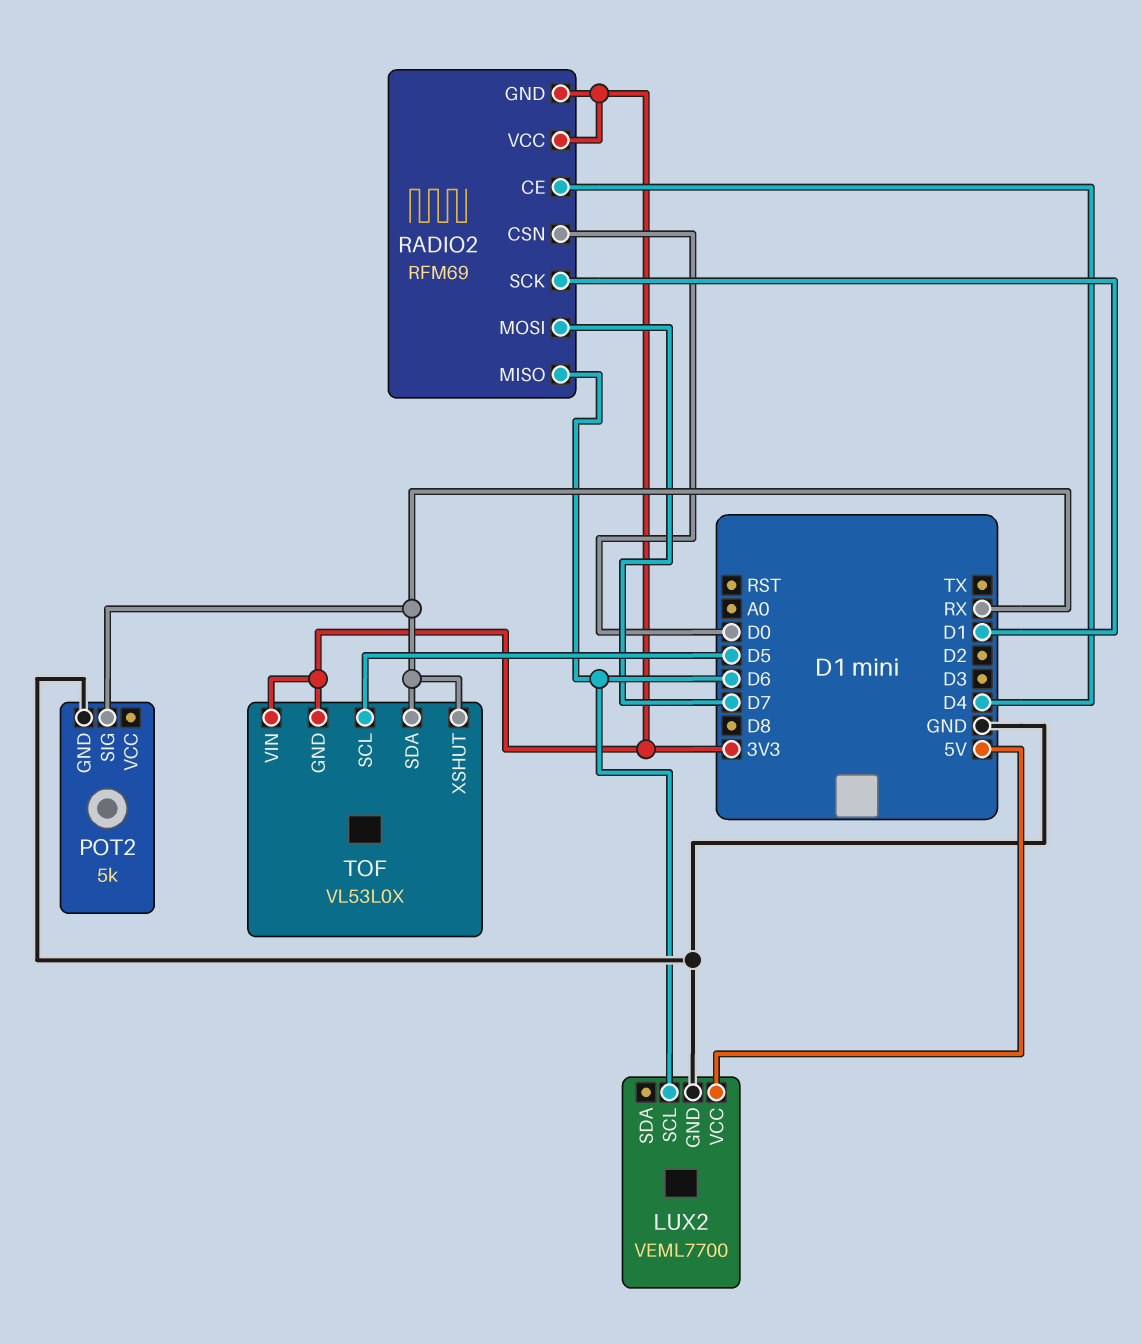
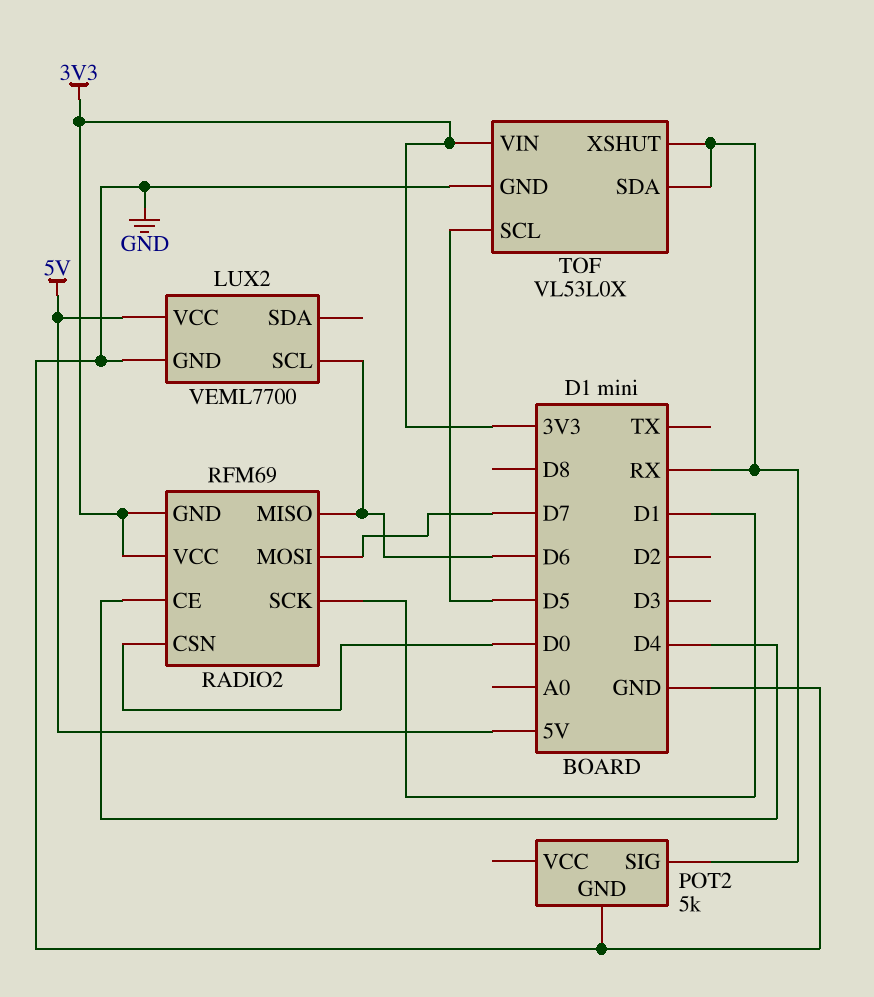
TOF pin GND: 3V3 -> GND

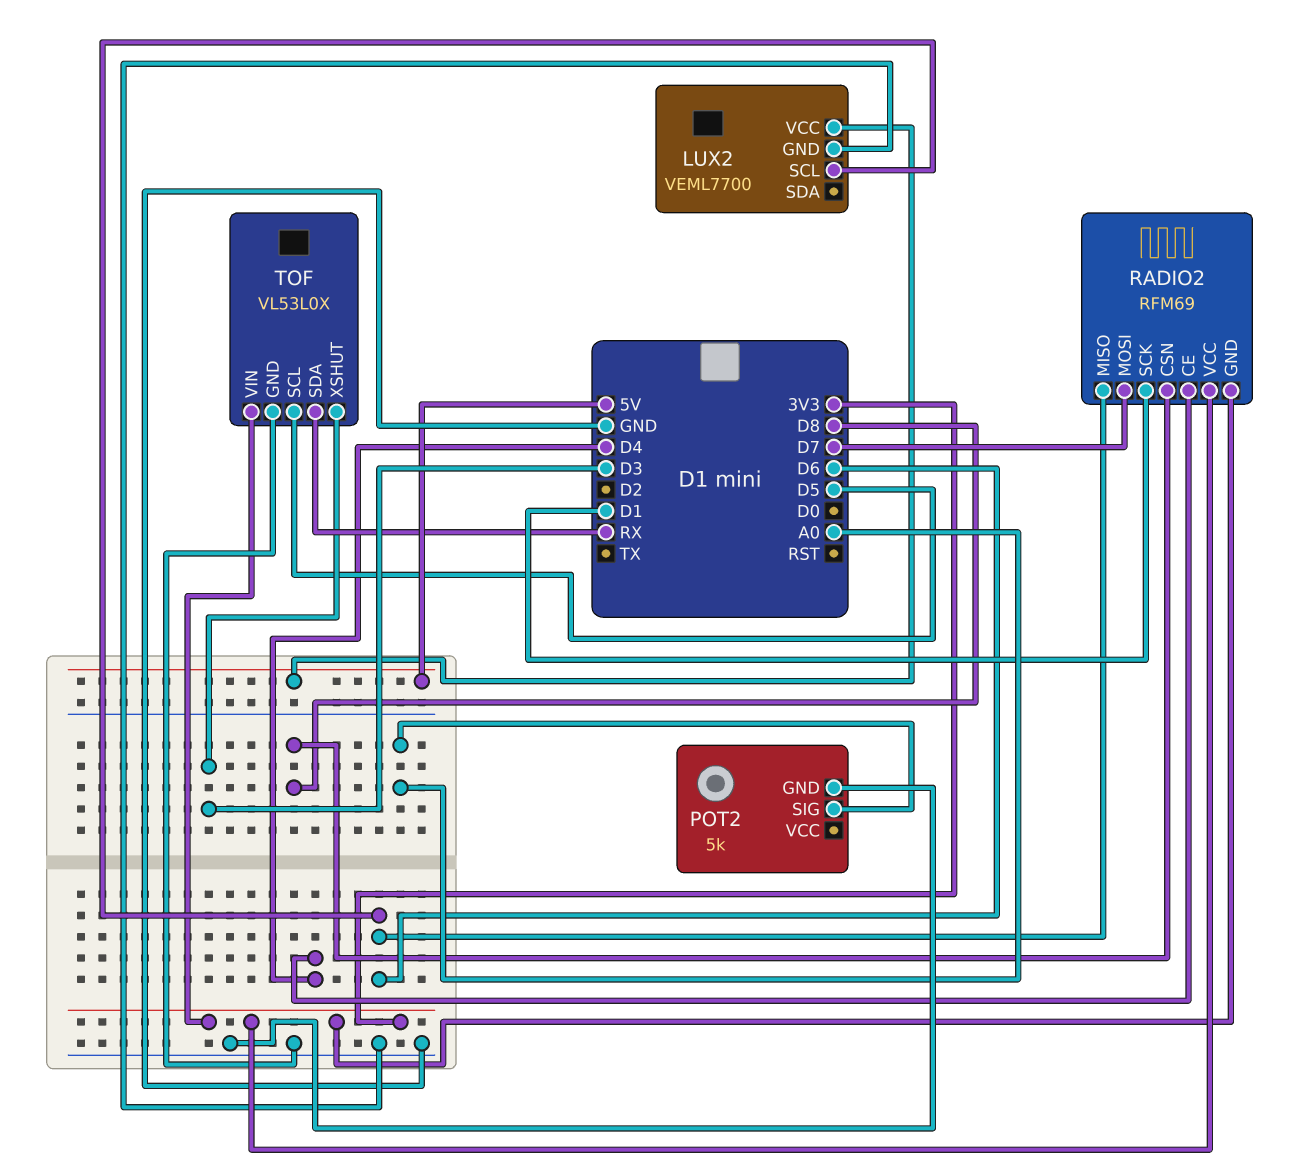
POT2 pin SIG: RX -> A0
RADIO2 pin CSN: D0 -> D8
TOF pin XSHUT: RX -> D3

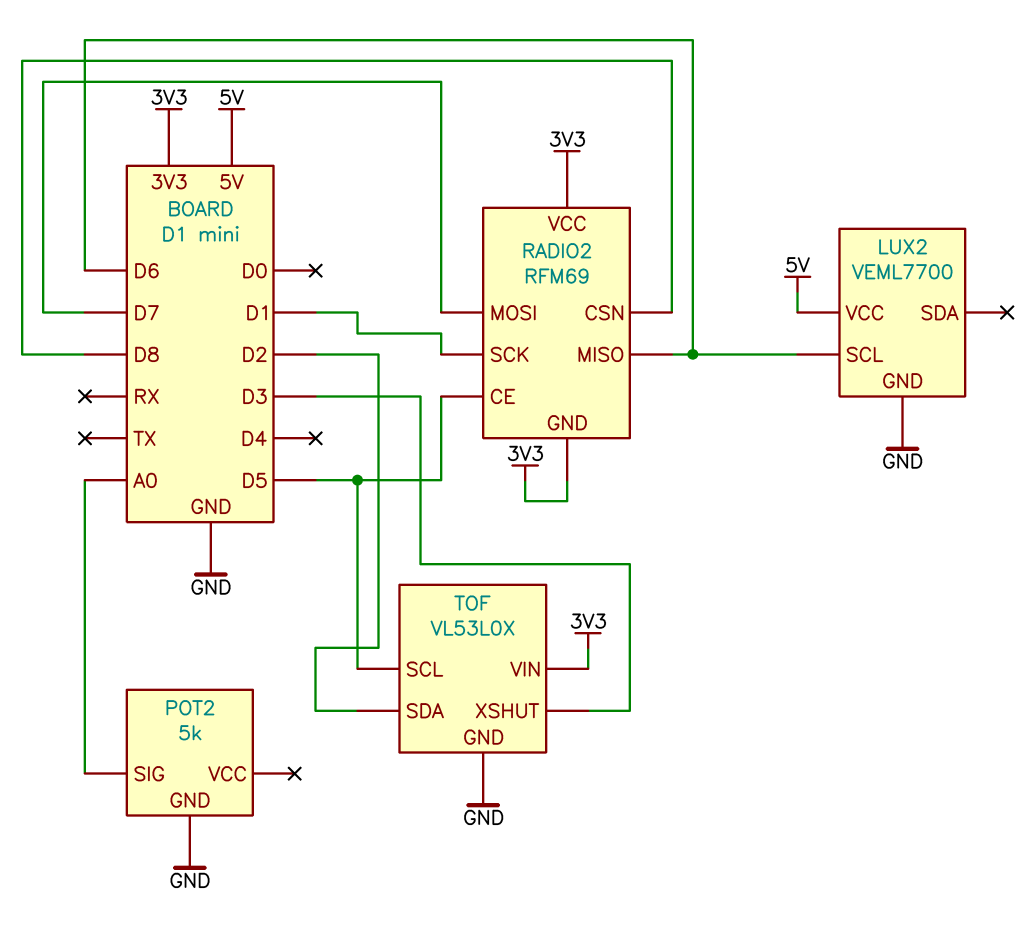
RADIO2 pin CE: D4 -> D5
TOF pin SDA: RX -> D2

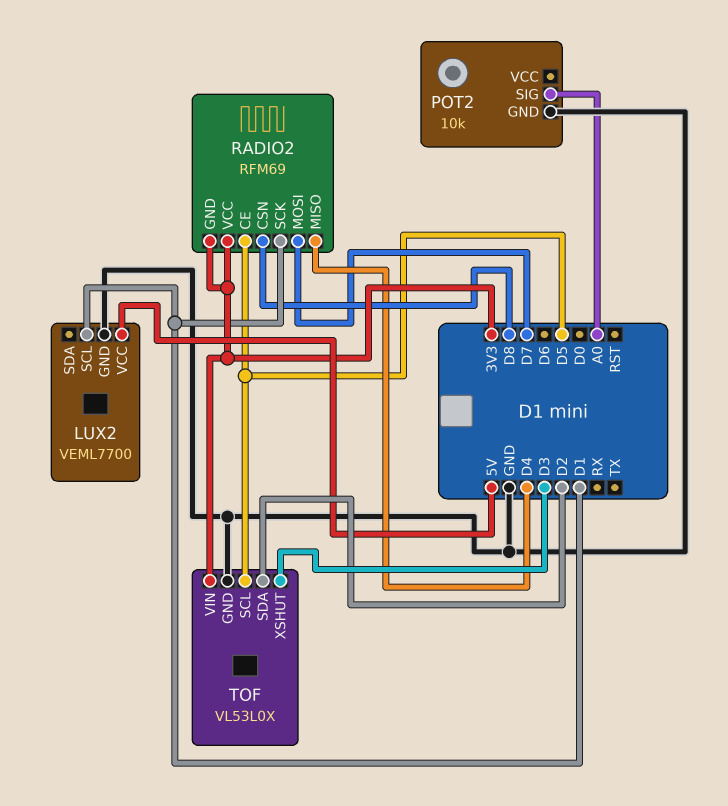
LUX2 pin SCL: D6 -> D1
POT2: 5k -> 10k
RADIO2 pin MISO: D6 -> D4

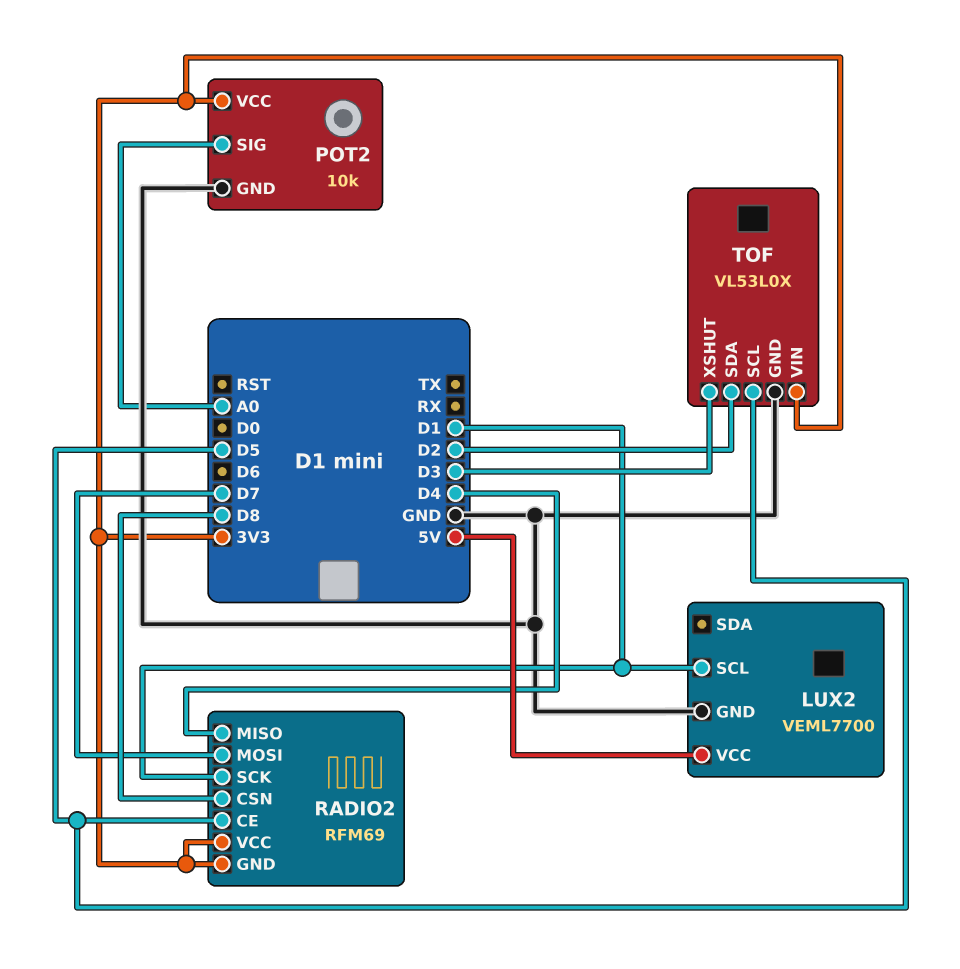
POT2 pin VCC: none -> 3V3

